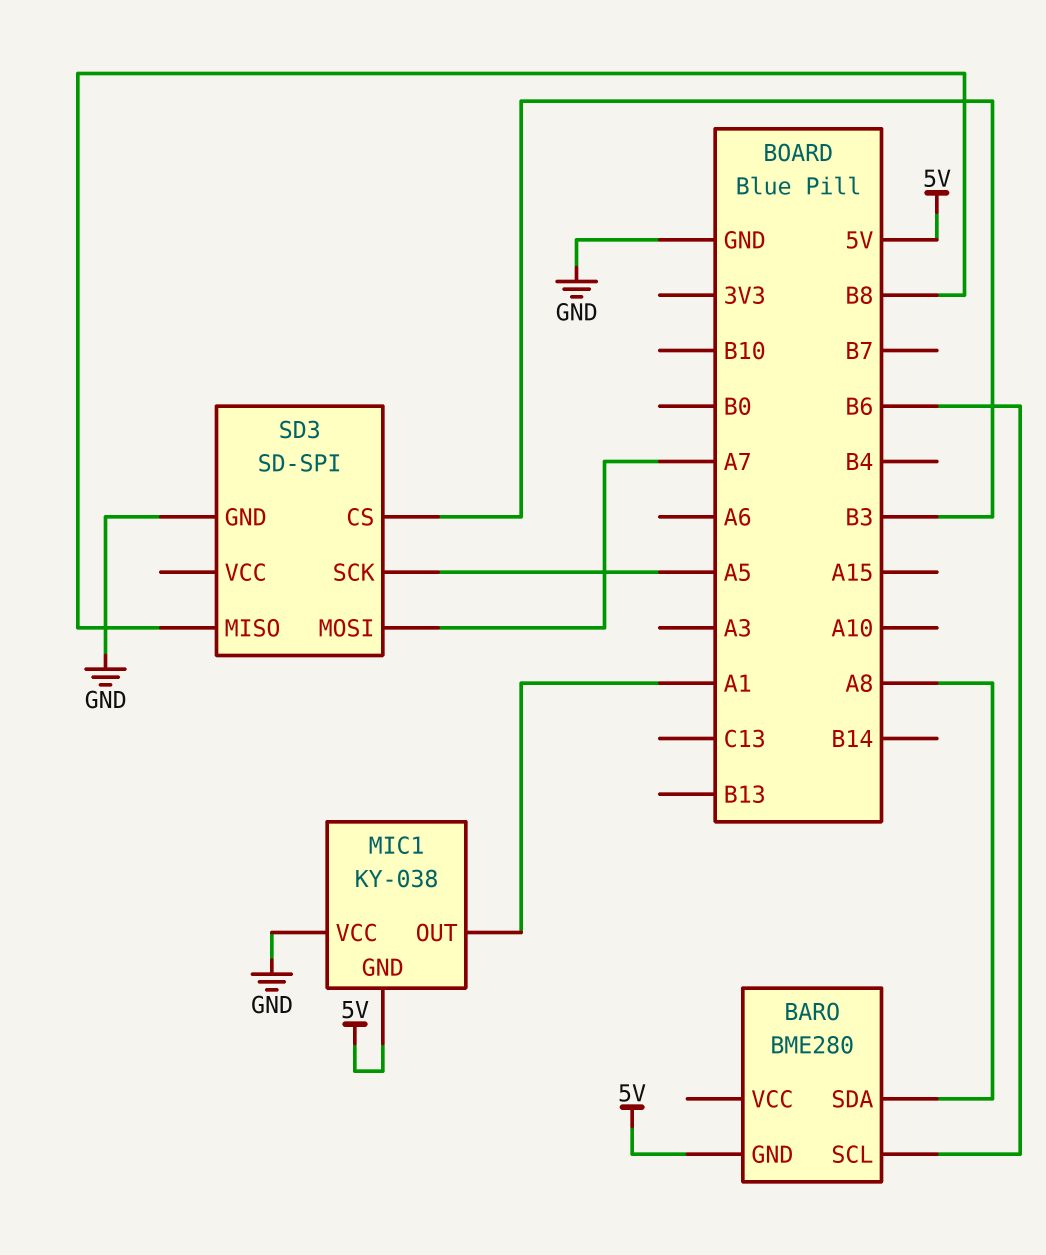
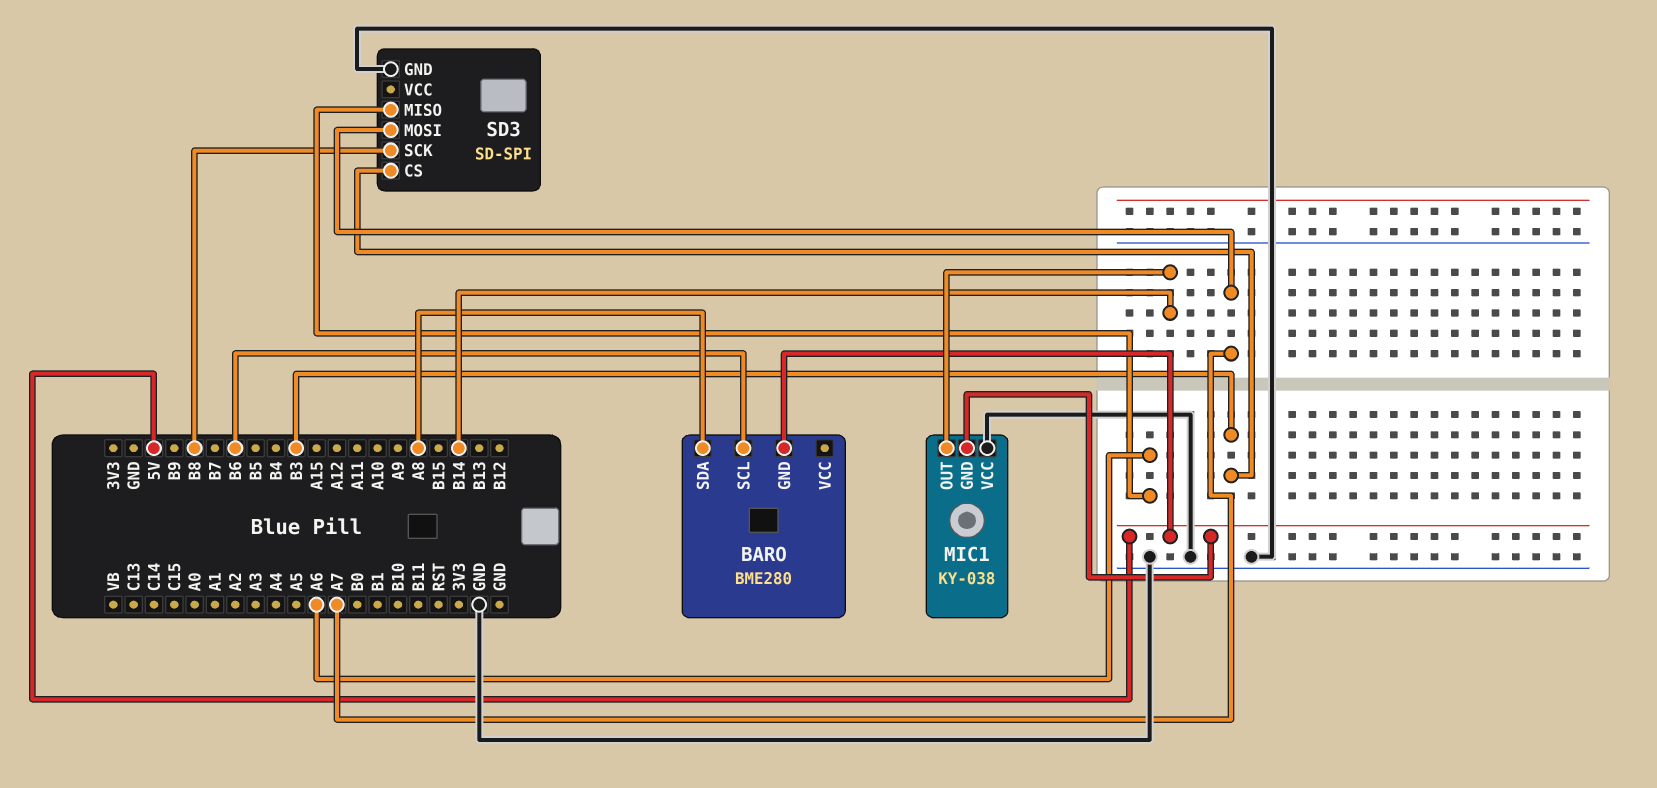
MIC1 pin OUT: A1 -> B14
SD3 pin MISO: B8 -> A6
SD3 pin SCK: A5 -> B8

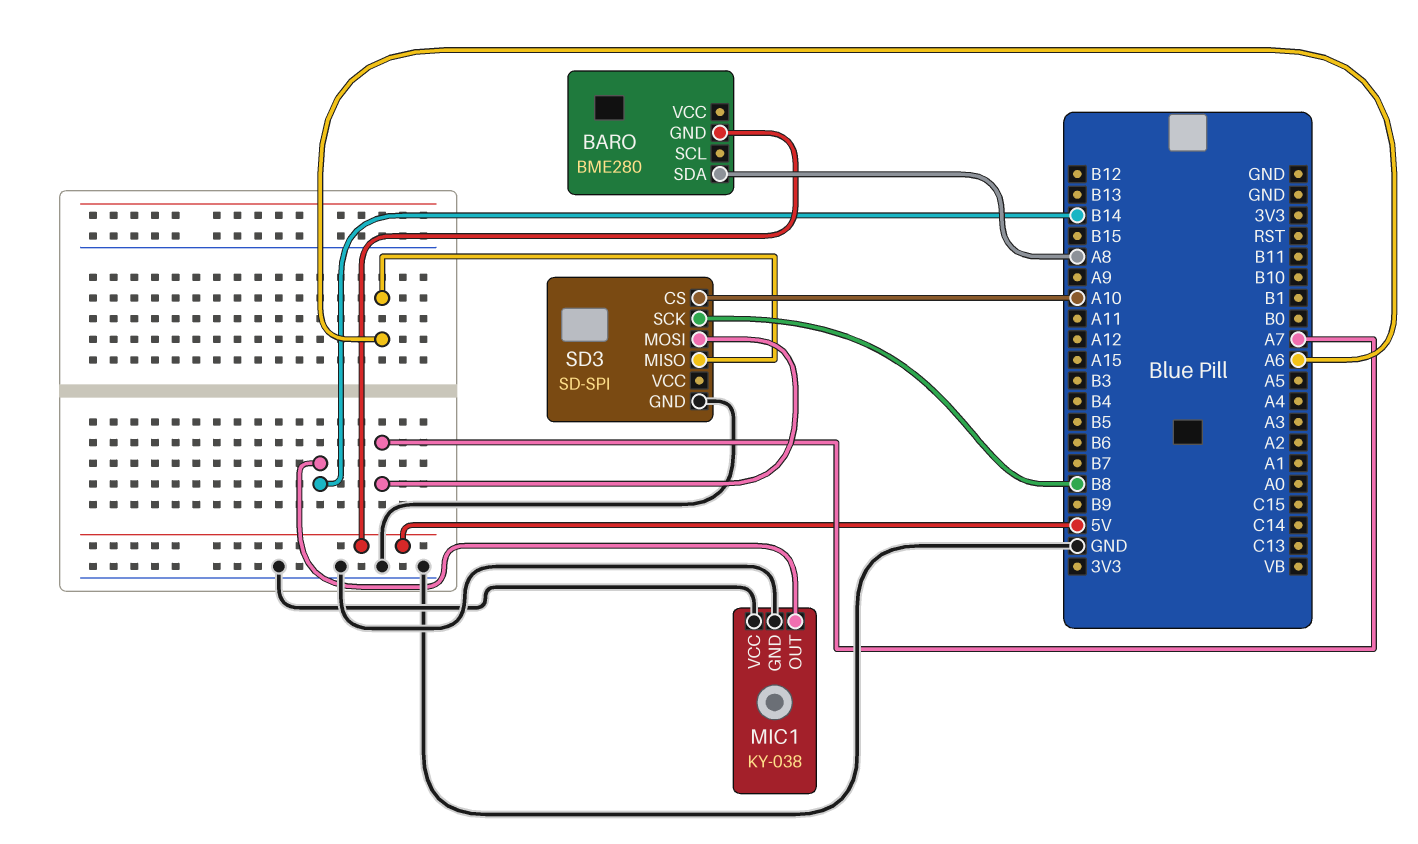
BARO pin SCL: B6 -> none
MIC1 pin GND: 5V -> GND
SD3 pin CS: B3 -> A10

